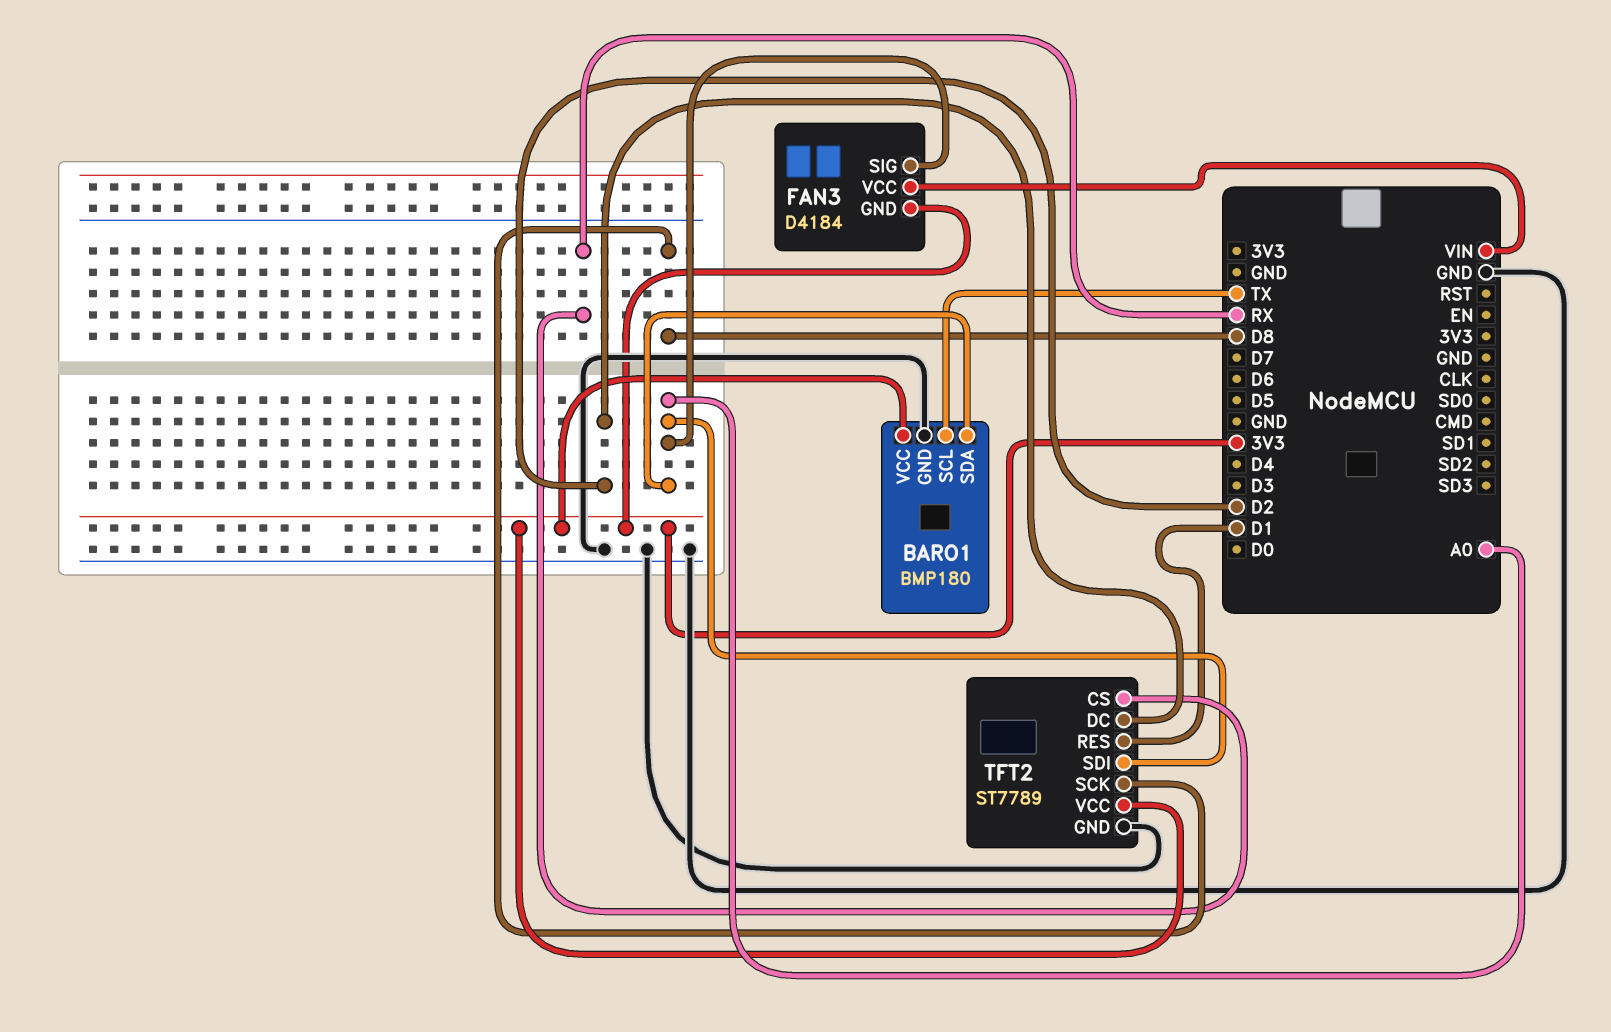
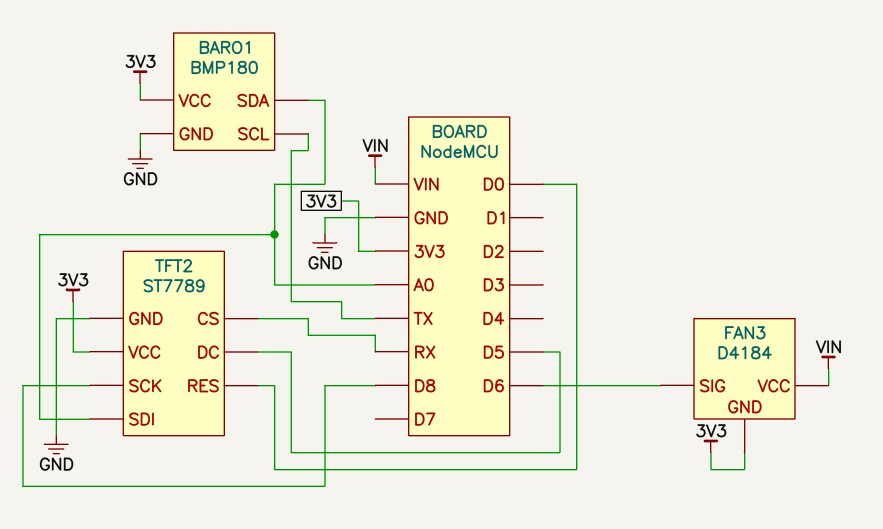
FAN3 pin SIG: A0 -> D6
TFT2 pin DC: D2 -> D5
TFT2 pin RES: D1 -> D0

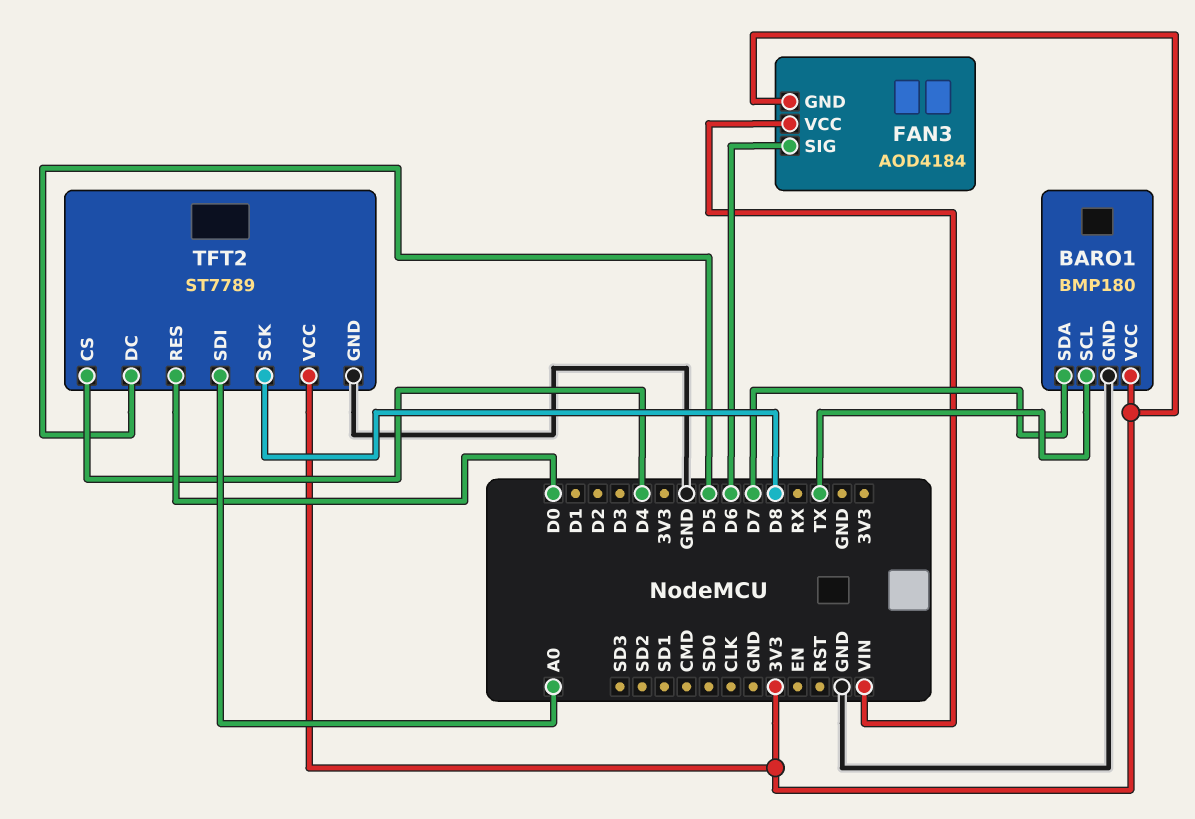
BARO1 pin SDA: A0 -> D7
FAN3: D4184 -> AOD4184
TFT2 pin CS: RX -> D4

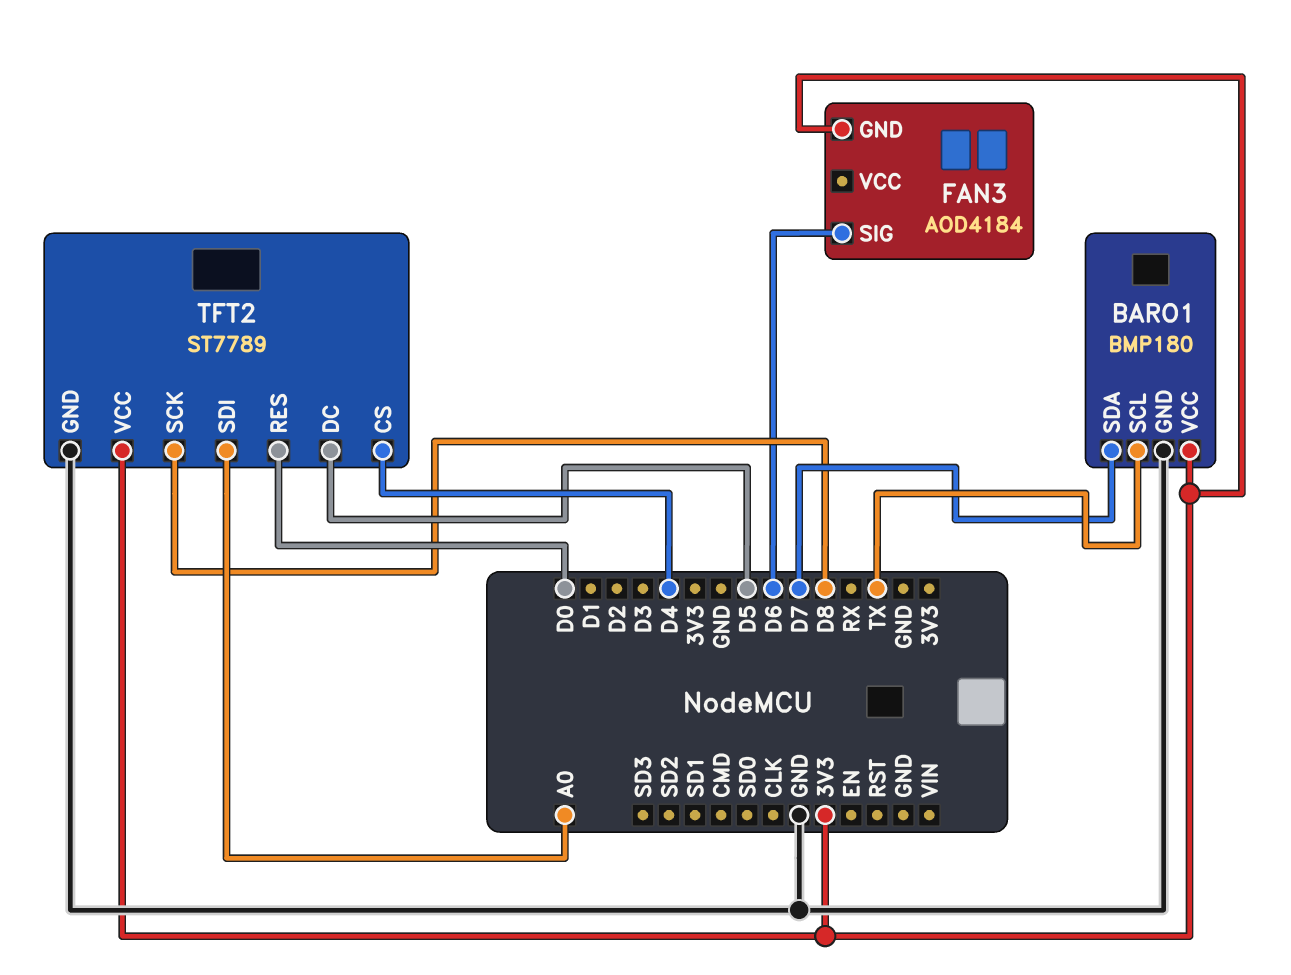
FAN3 pin VCC: VIN -> none

